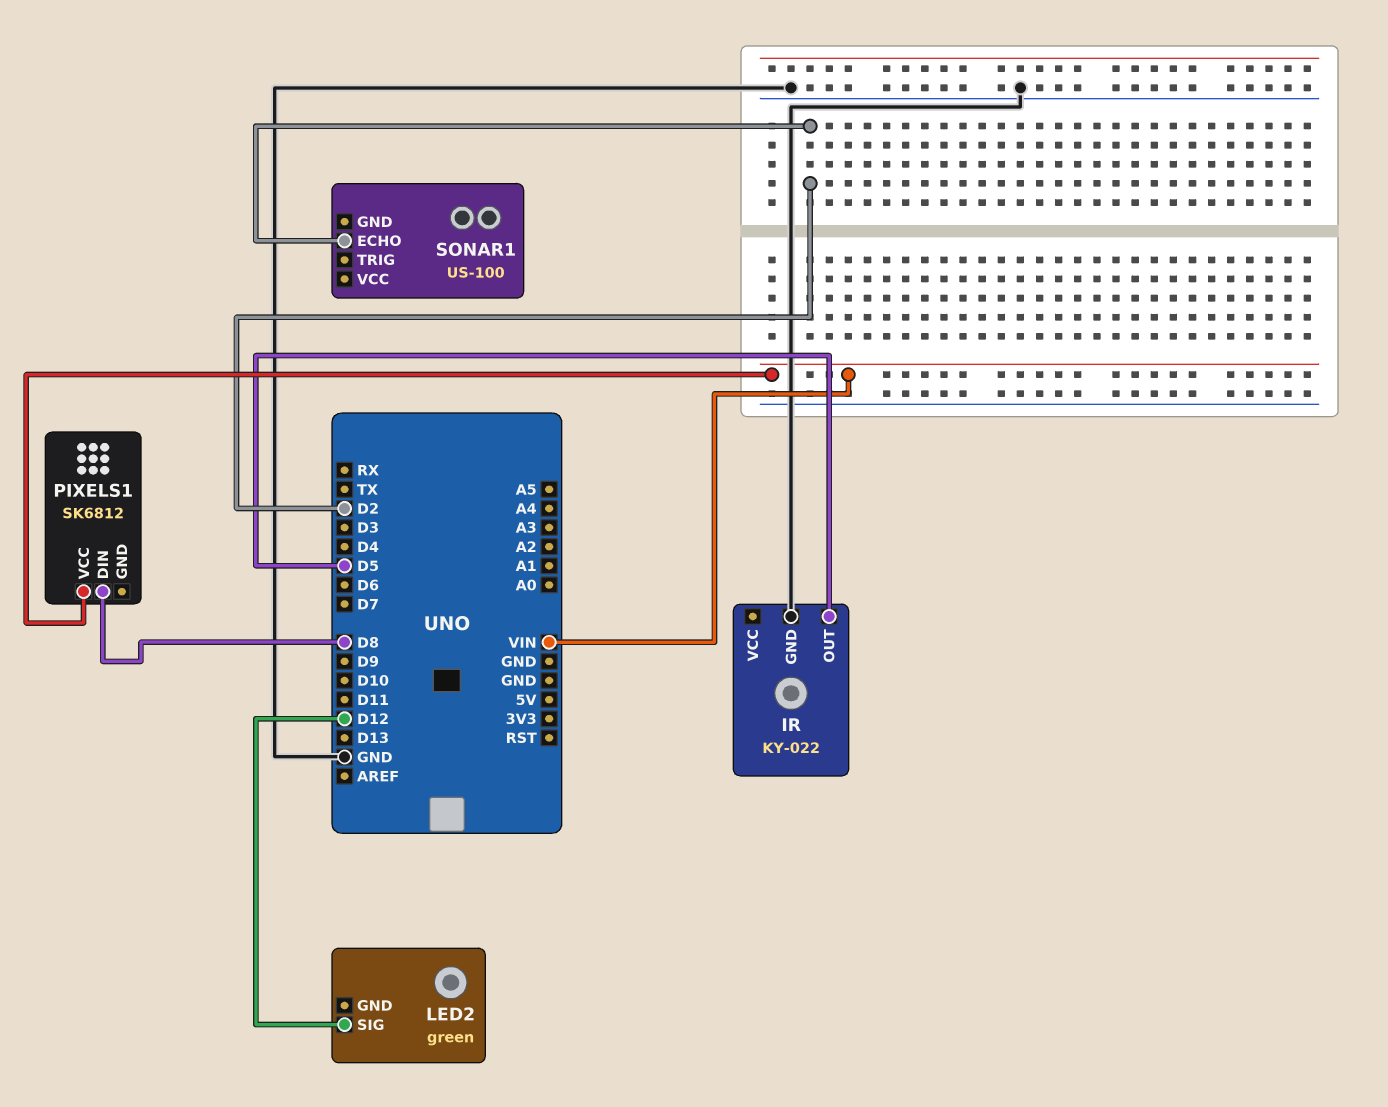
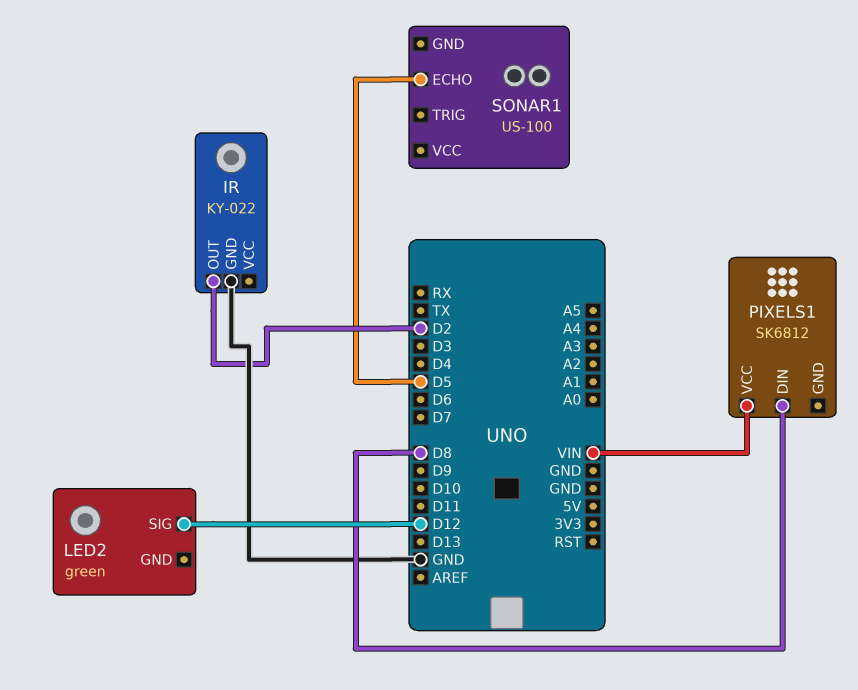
IR pin OUT: D5 -> D2
SONAR1 pin ECHO: D2 -> D5

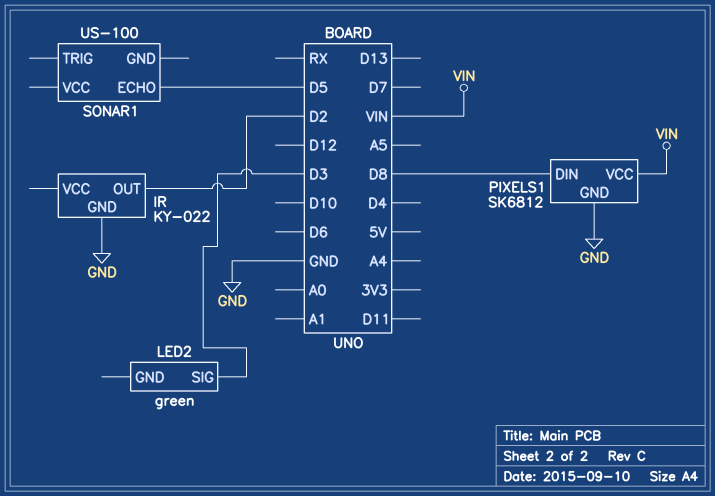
LED2 pin SIG: D12 -> D3
PIXELS1 pin GND: none -> GND

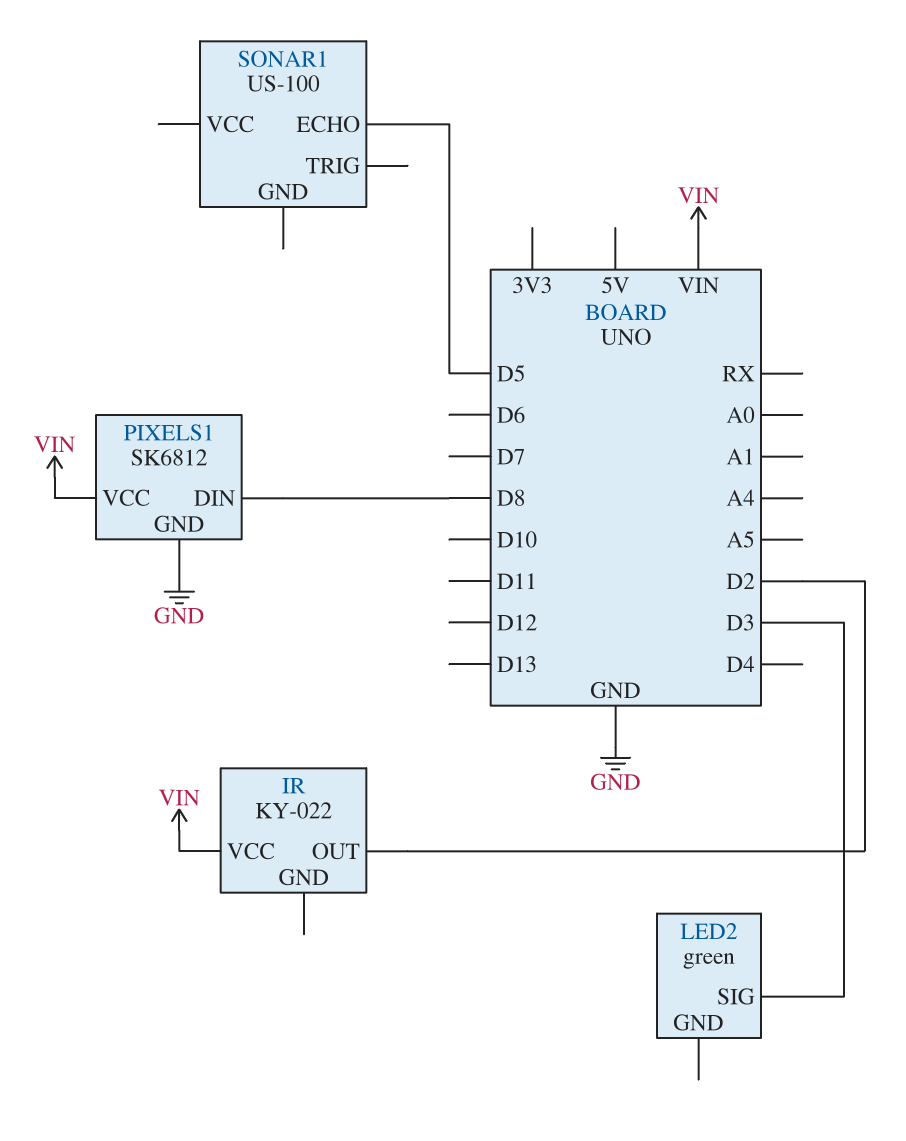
IR pin GND: GND -> none
IR pin VCC: none -> VIN

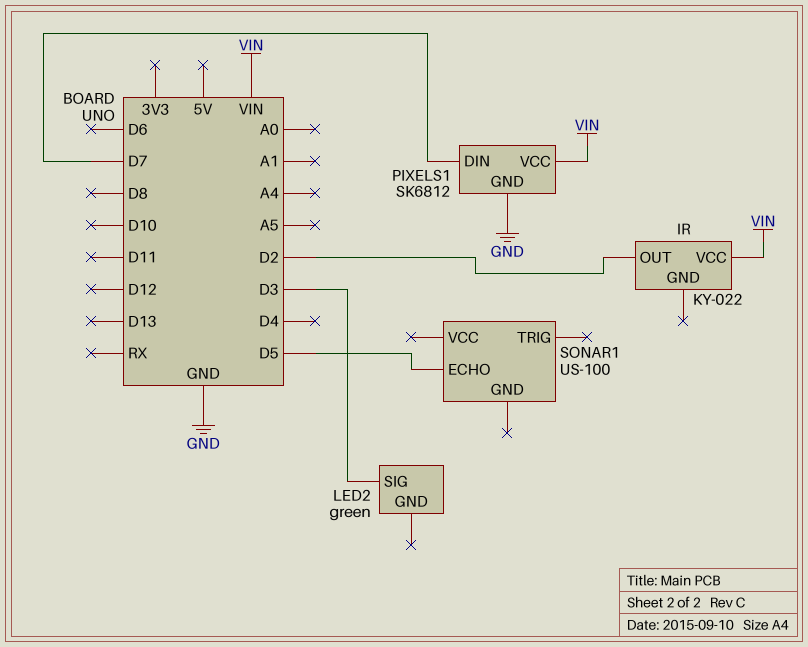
PIXELS1 pin DIN: D8 -> D7

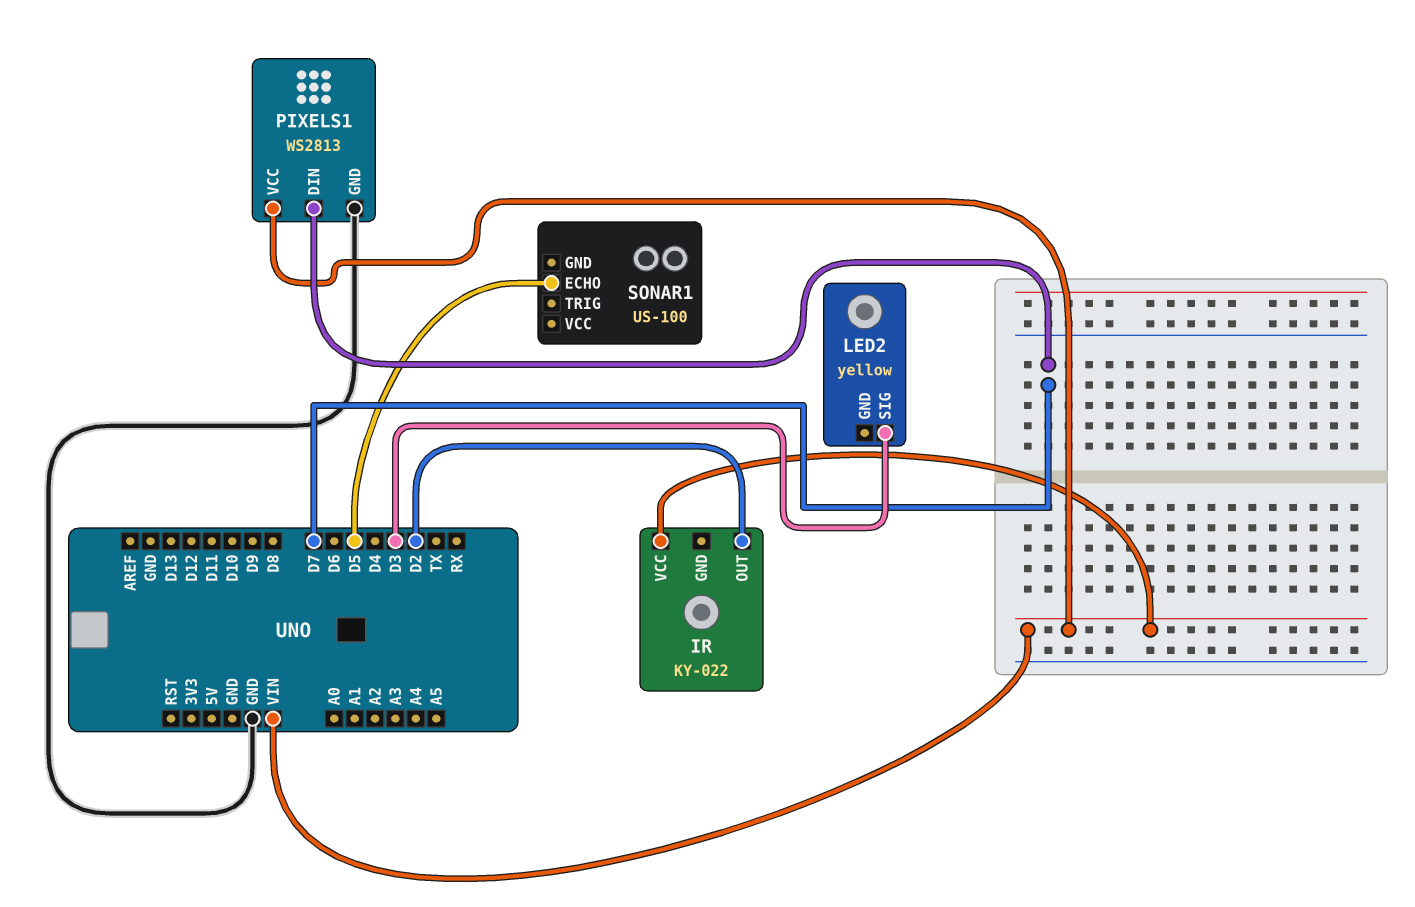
LED2: green -> yellow
PIXELS1: SK6812 -> WS2813

